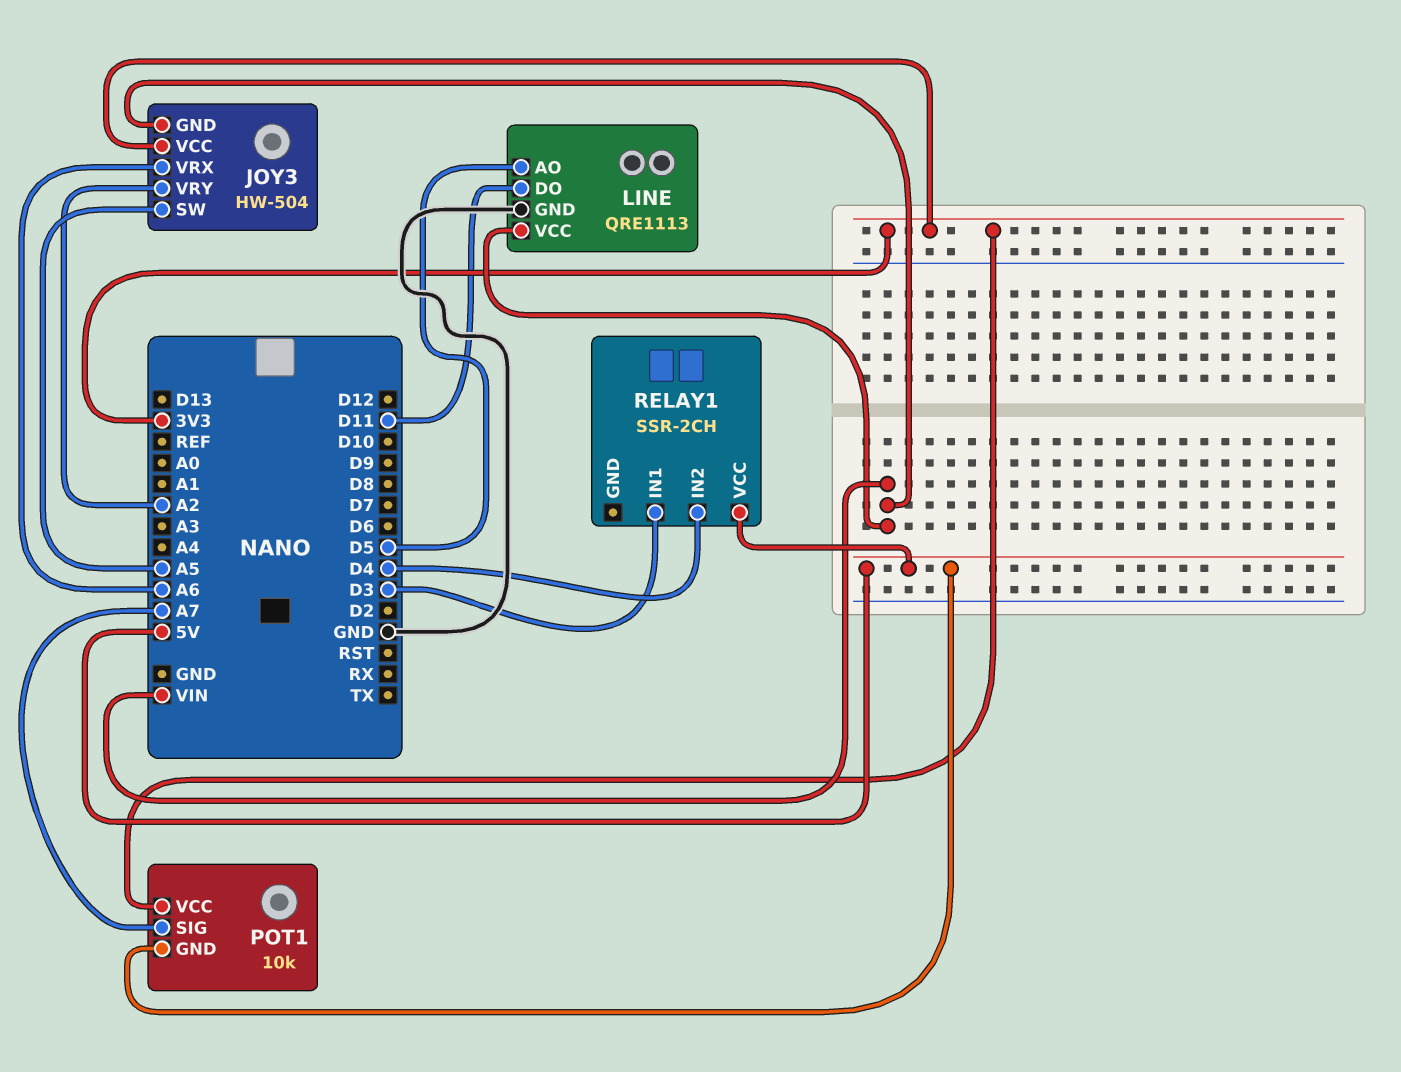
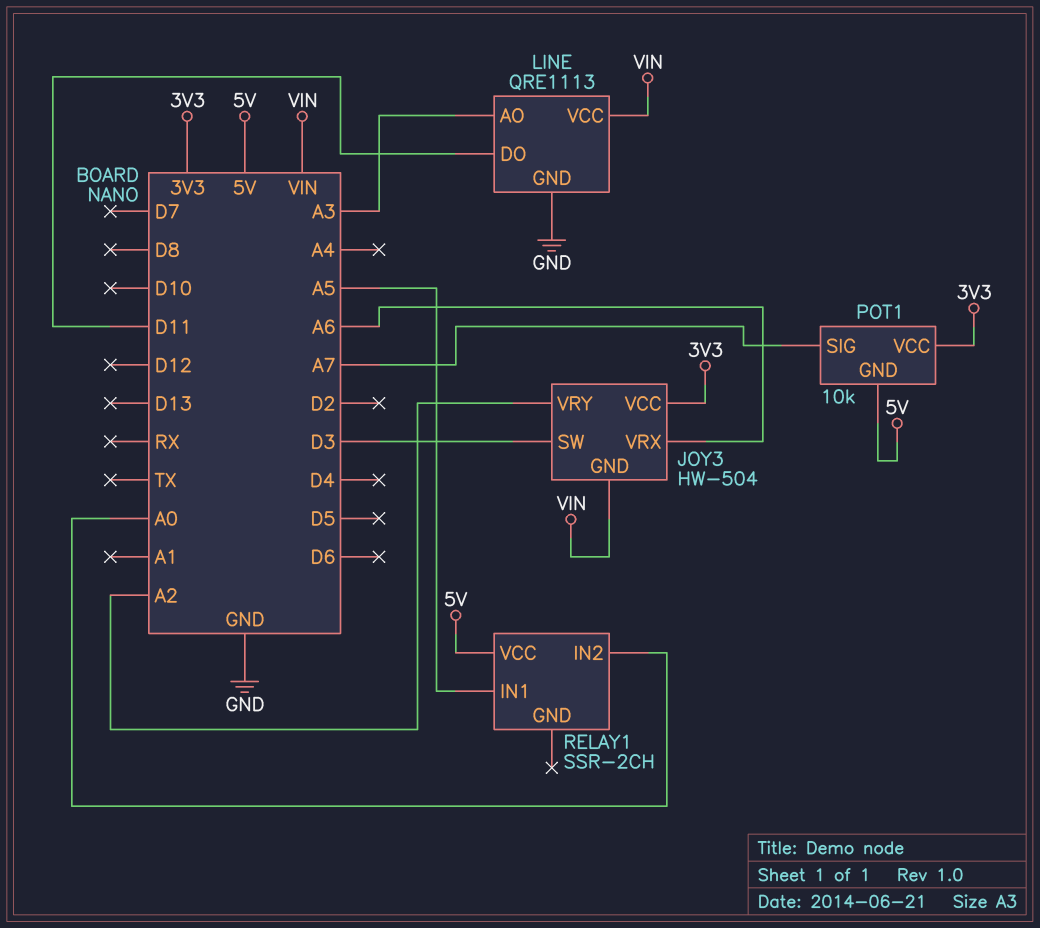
JOY3 pin SW: A5 -> D3
LINE pin AO: D5 -> A3
RELAY1 pin IN1: D3 -> A5
RELAY1 pin IN2: D4 -> A0

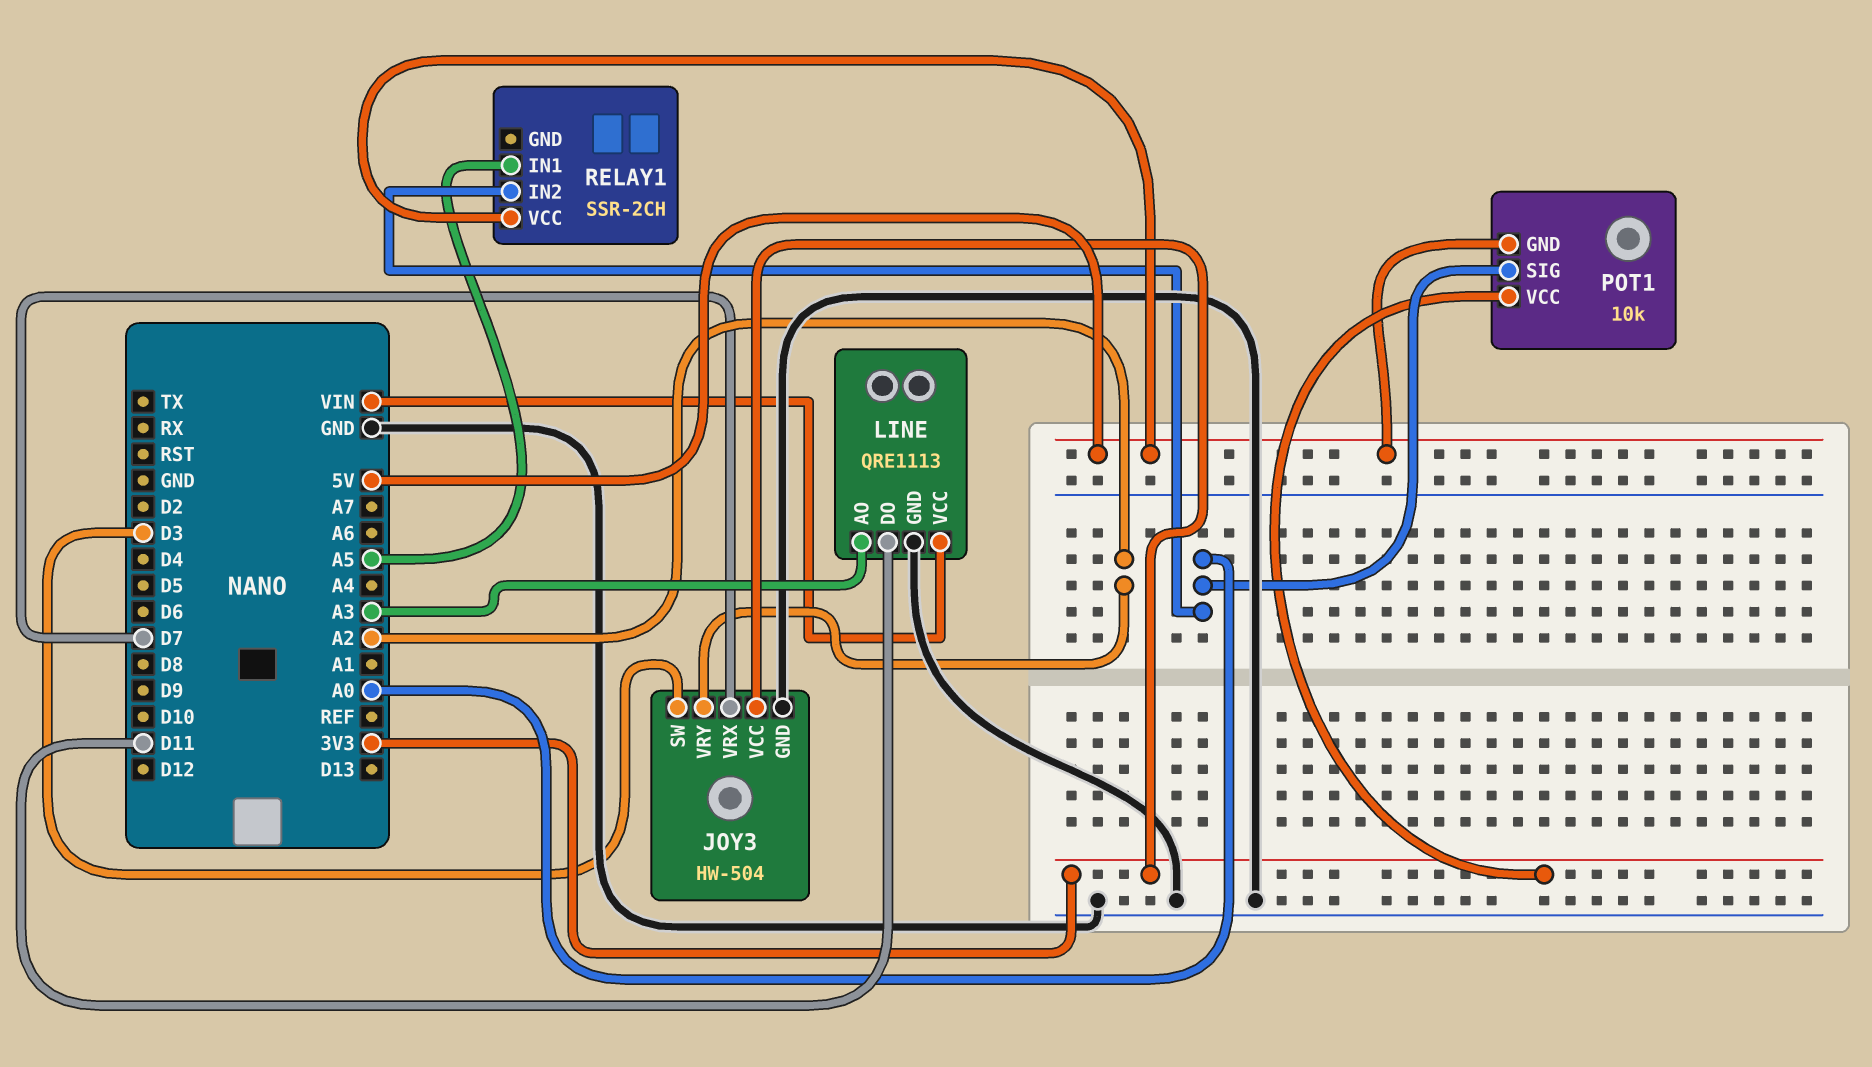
JOY3 pin GND: VIN -> GND
JOY3 pin VRX: A6 -> D7
POT1 pin SIG: A7 -> A0

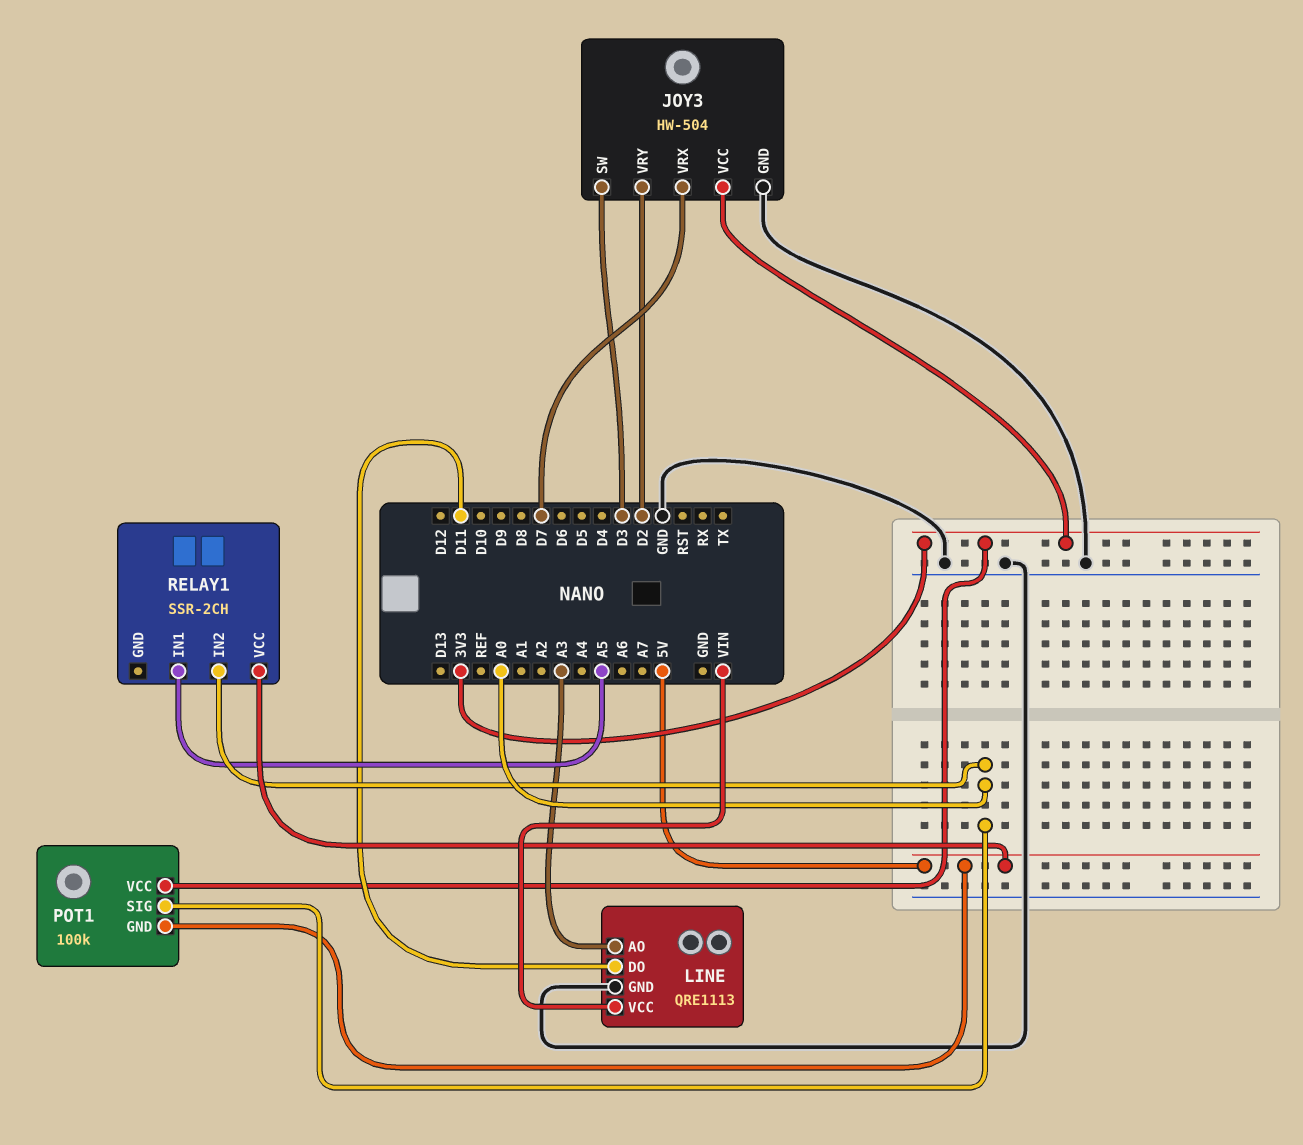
JOY3 pin VRY: A2 -> D2
POT1: 10k -> 100k

